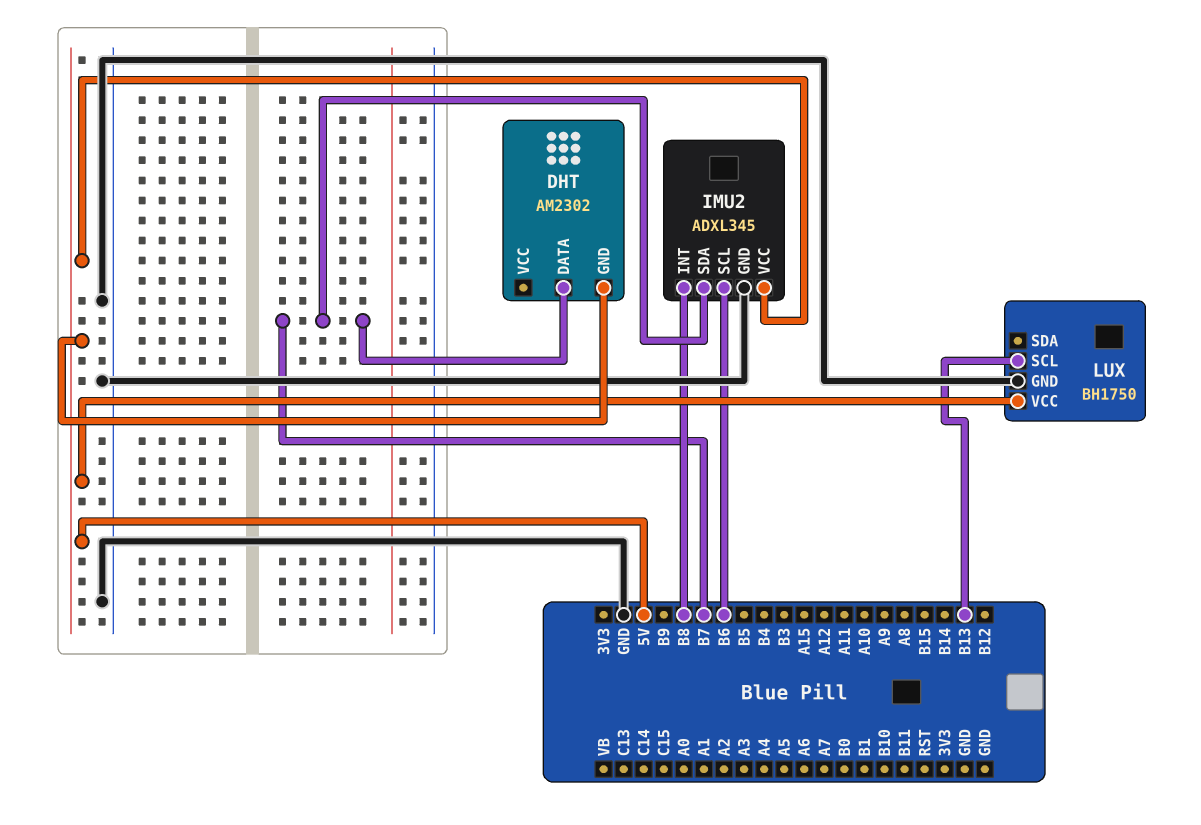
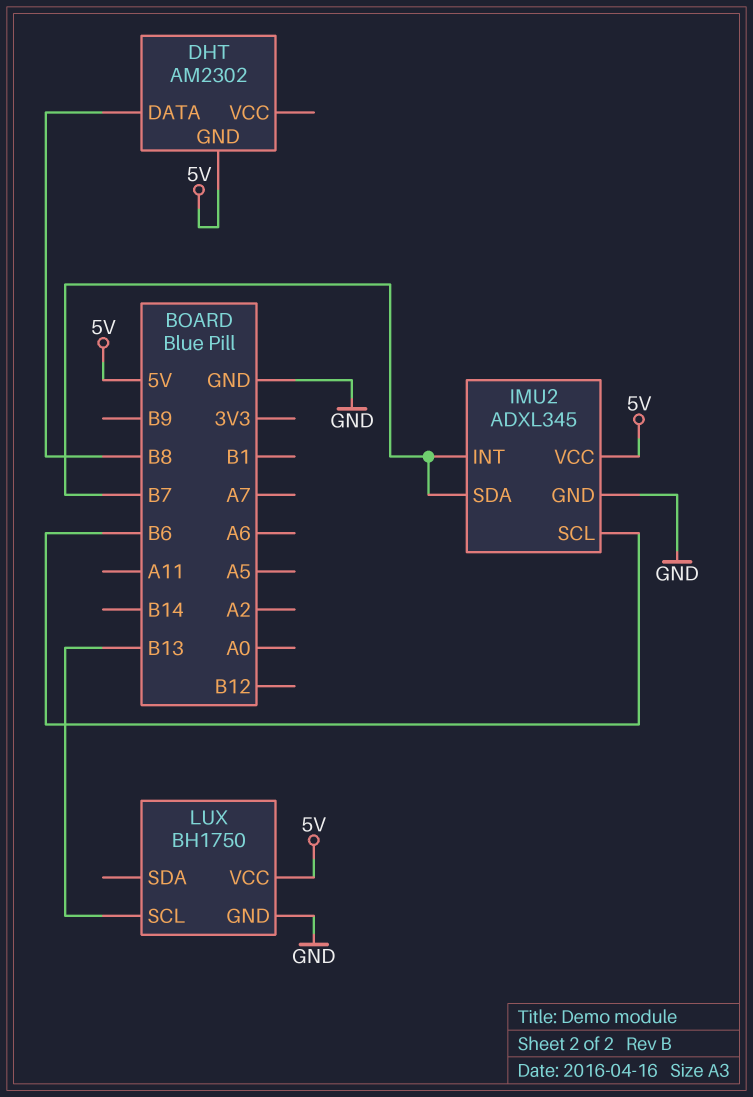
DHT pin DATA: B7 -> B8
IMU2 pin INT: B8 -> B7

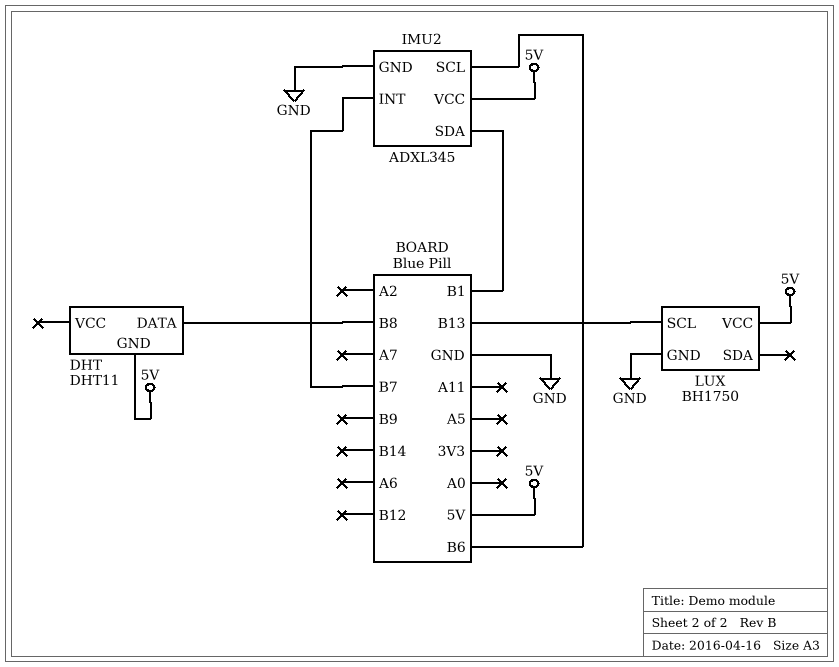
DHT: AM2302 -> DHT11
IMU2 pin SDA: B7 -> B1

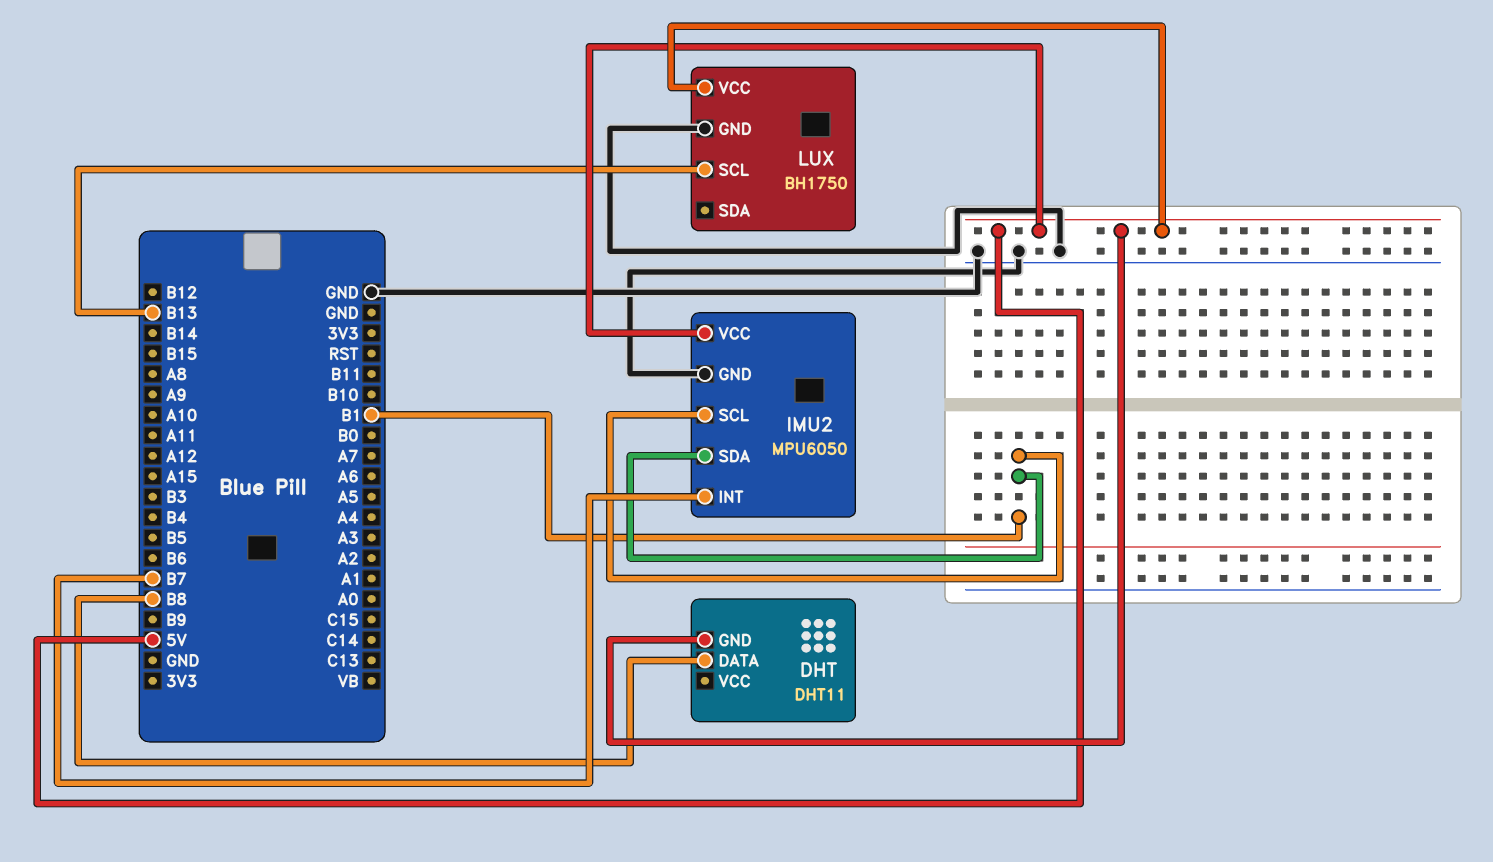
IMU2: ADXL345 -> MPU6050
IMU2 pin SCL: B6 -> B1

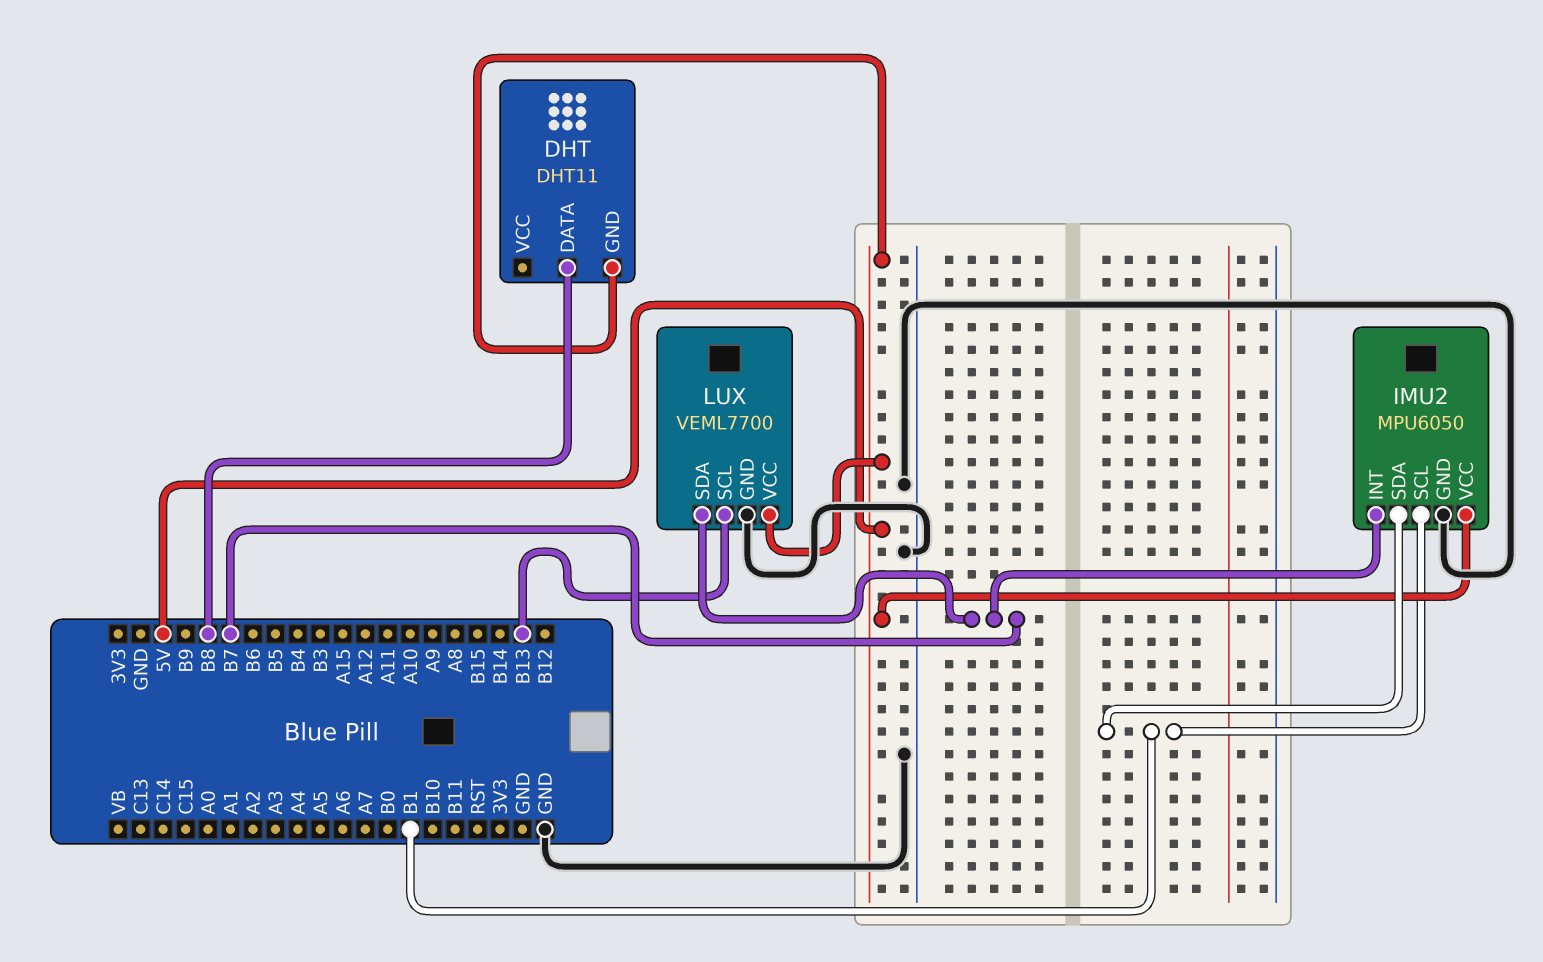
LUX: BH1750 -> VEML7700
LUX pin SDA: none -> B7

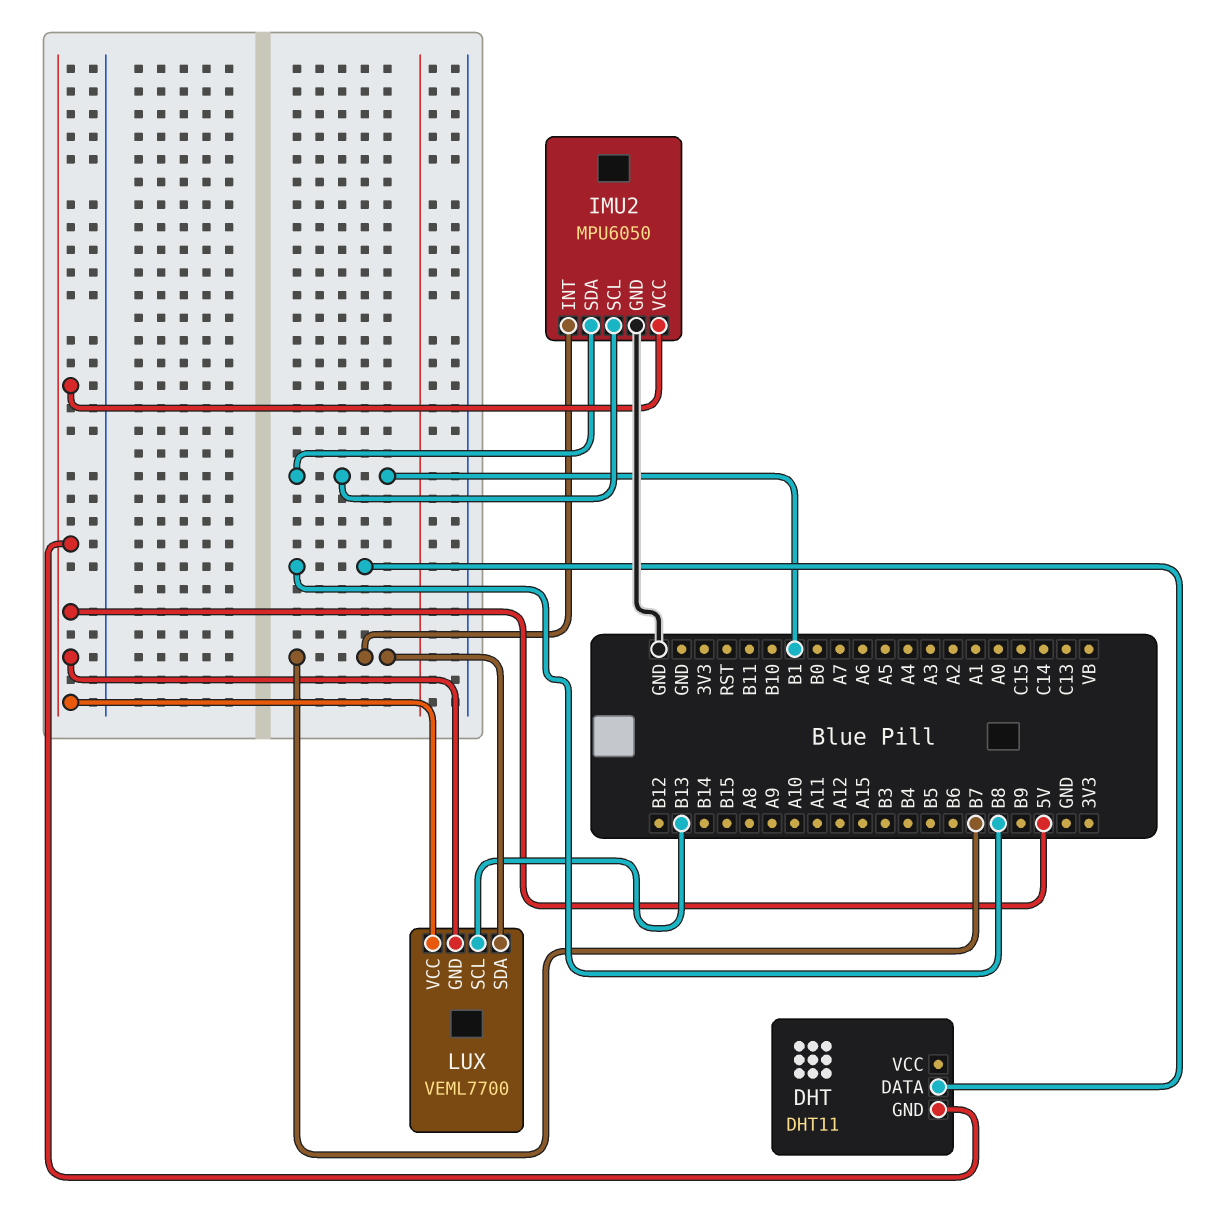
LUX pin GND: GND -> 5V

